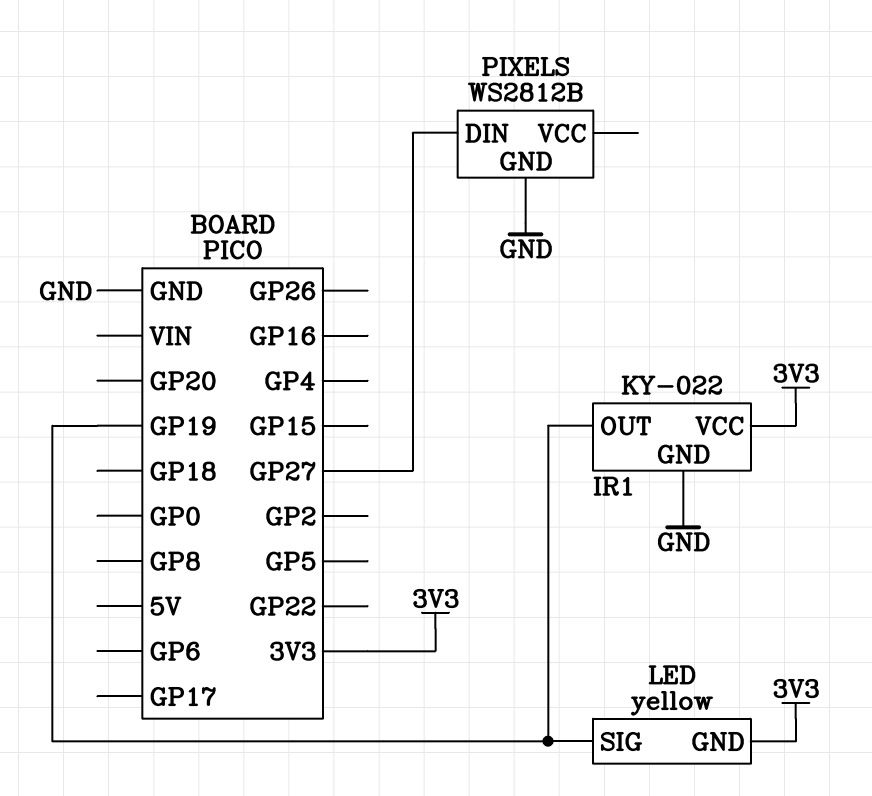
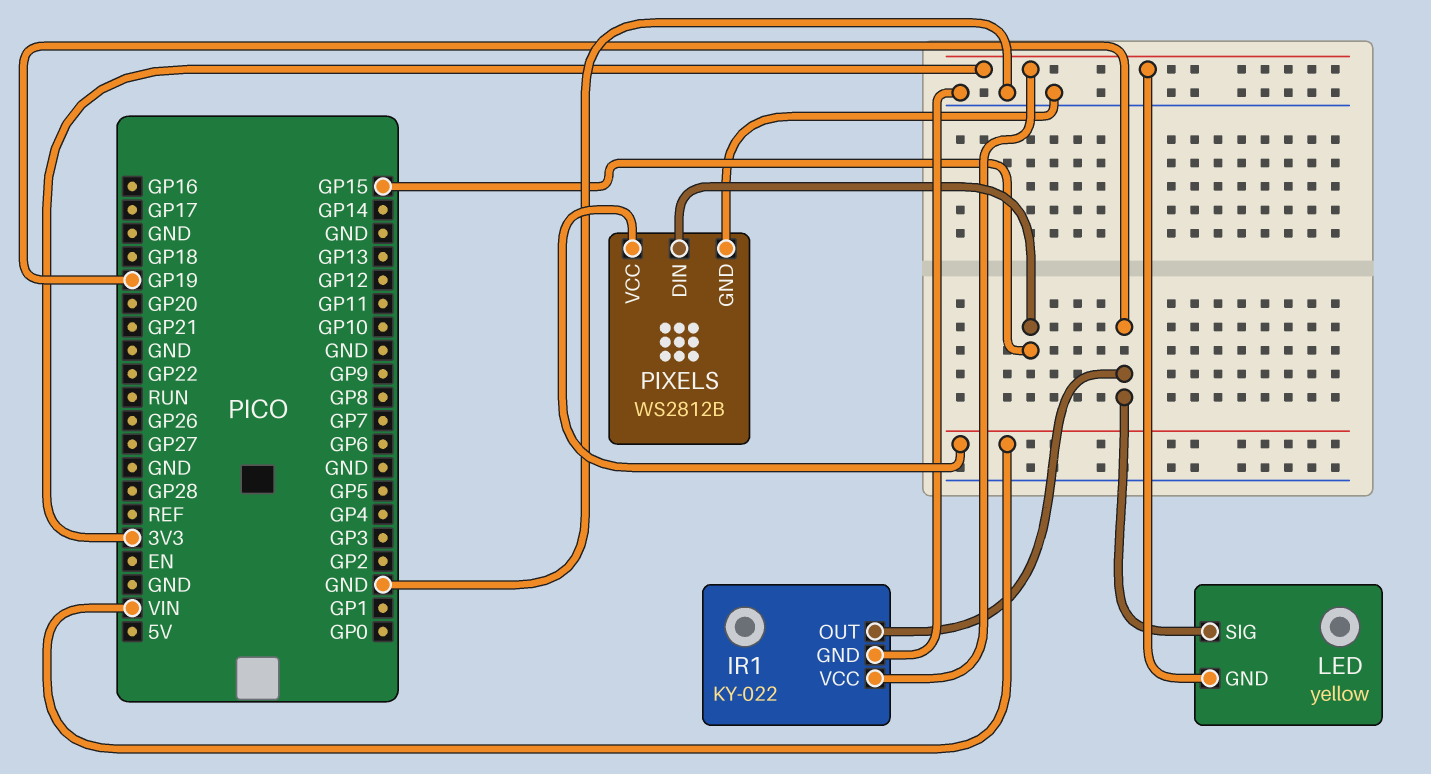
PIXELS pin DIN: GP27 -> GP15
PIXELS pin VCC: none -> VIN

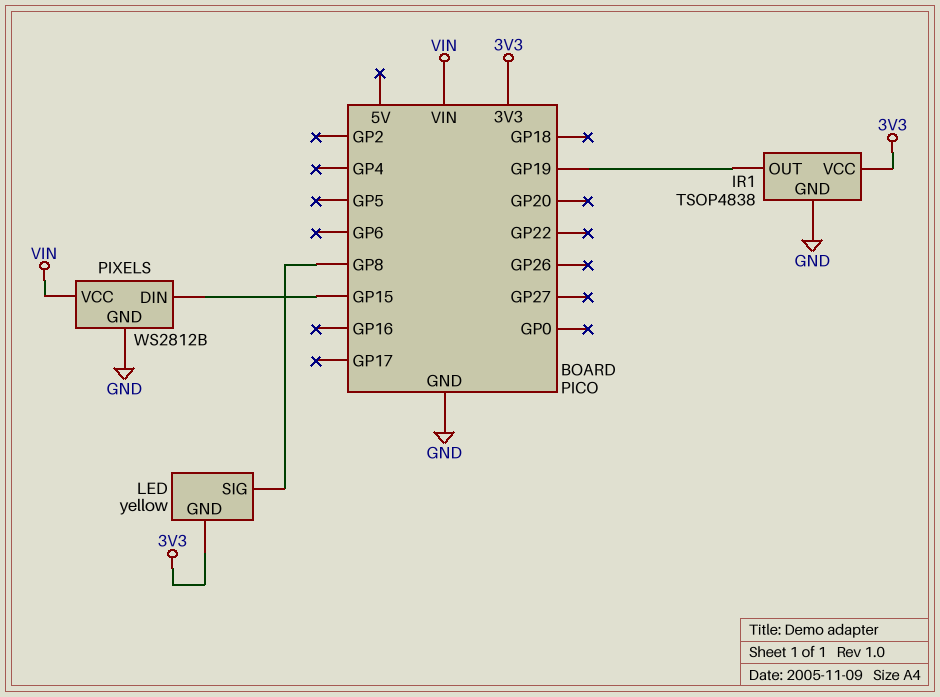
IR1: KY-022 -> TSOP4838
LED pin SIG: GP19 -> GP8

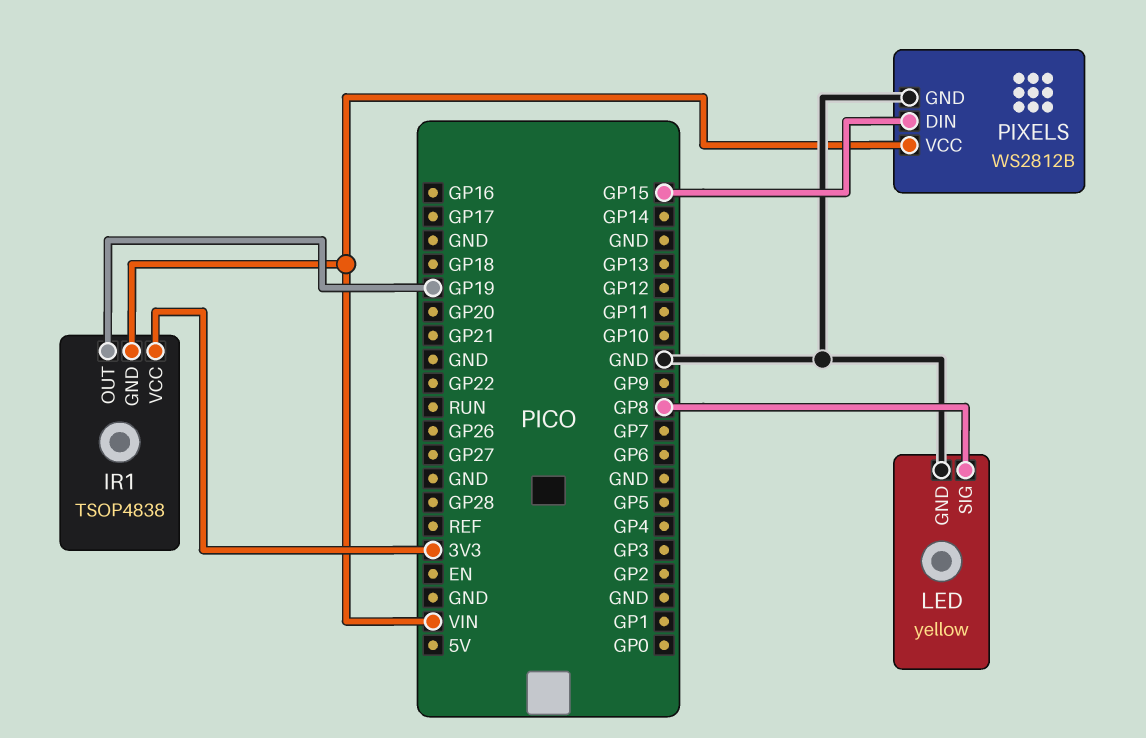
IR1 pin GND: GND -> VIN
LED pin GND: 3V3 -> GND

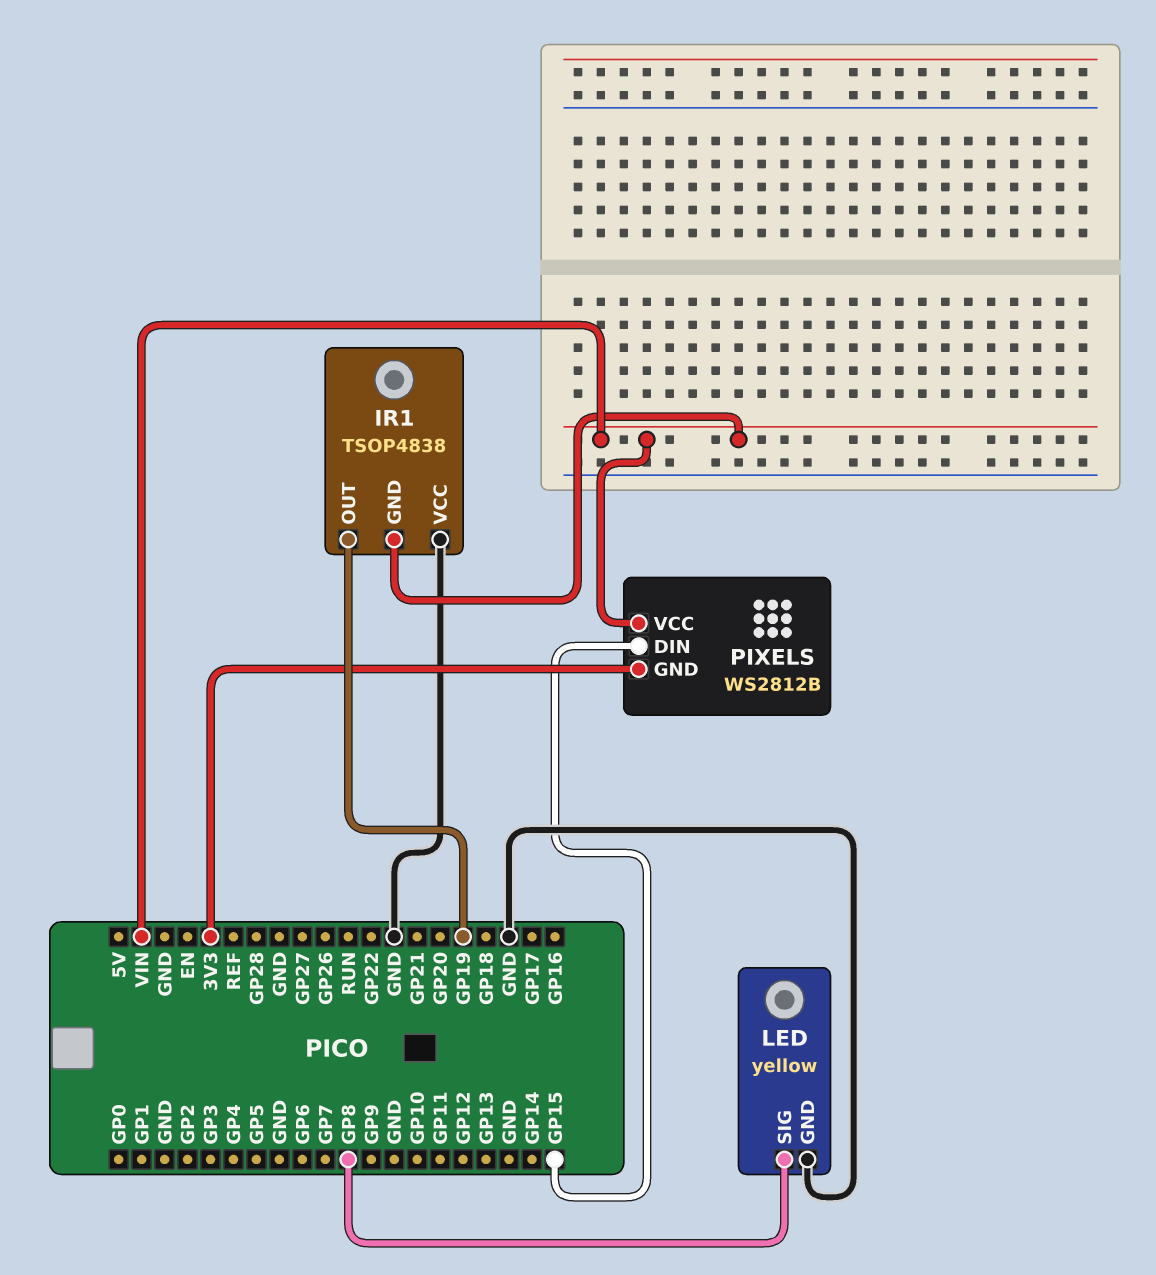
IR1 pin VCC: 3V3 -> GND
PIXELS pin GND: GND -> 3V3

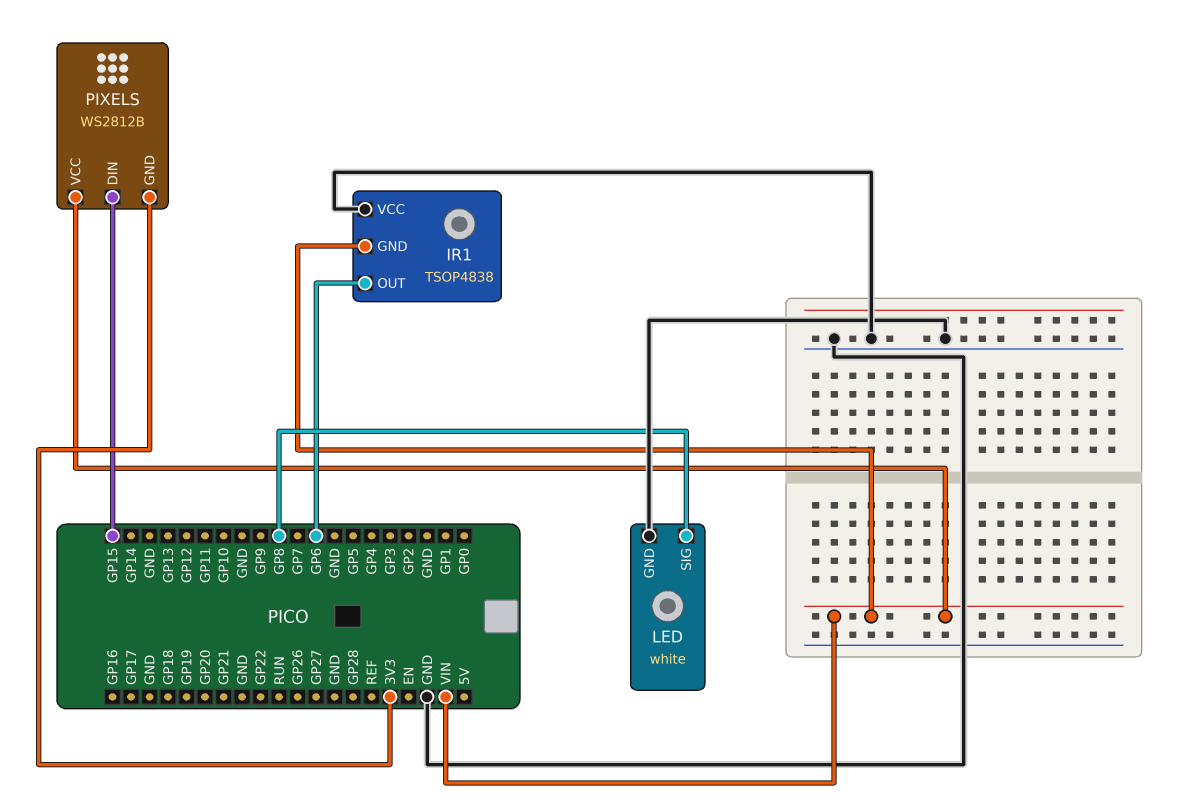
IR1 pin OUT: GP19 -> GP6
LED: yellow -> white

